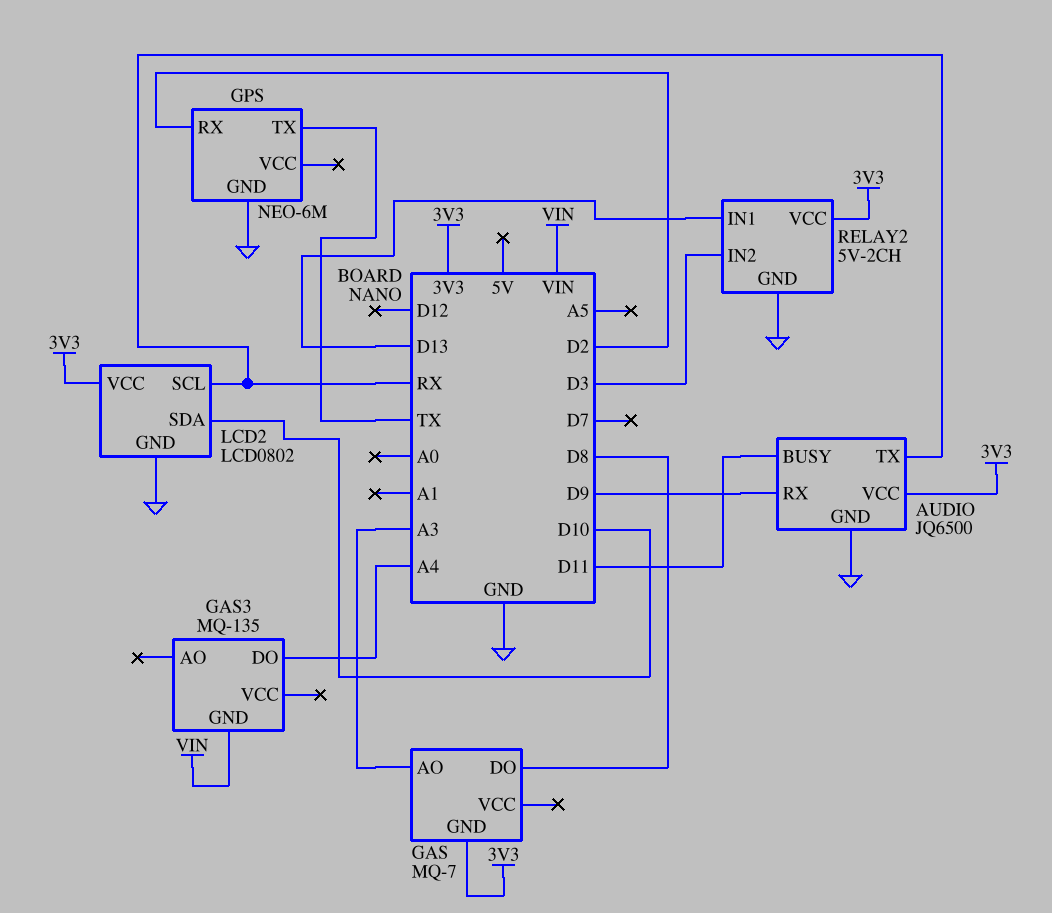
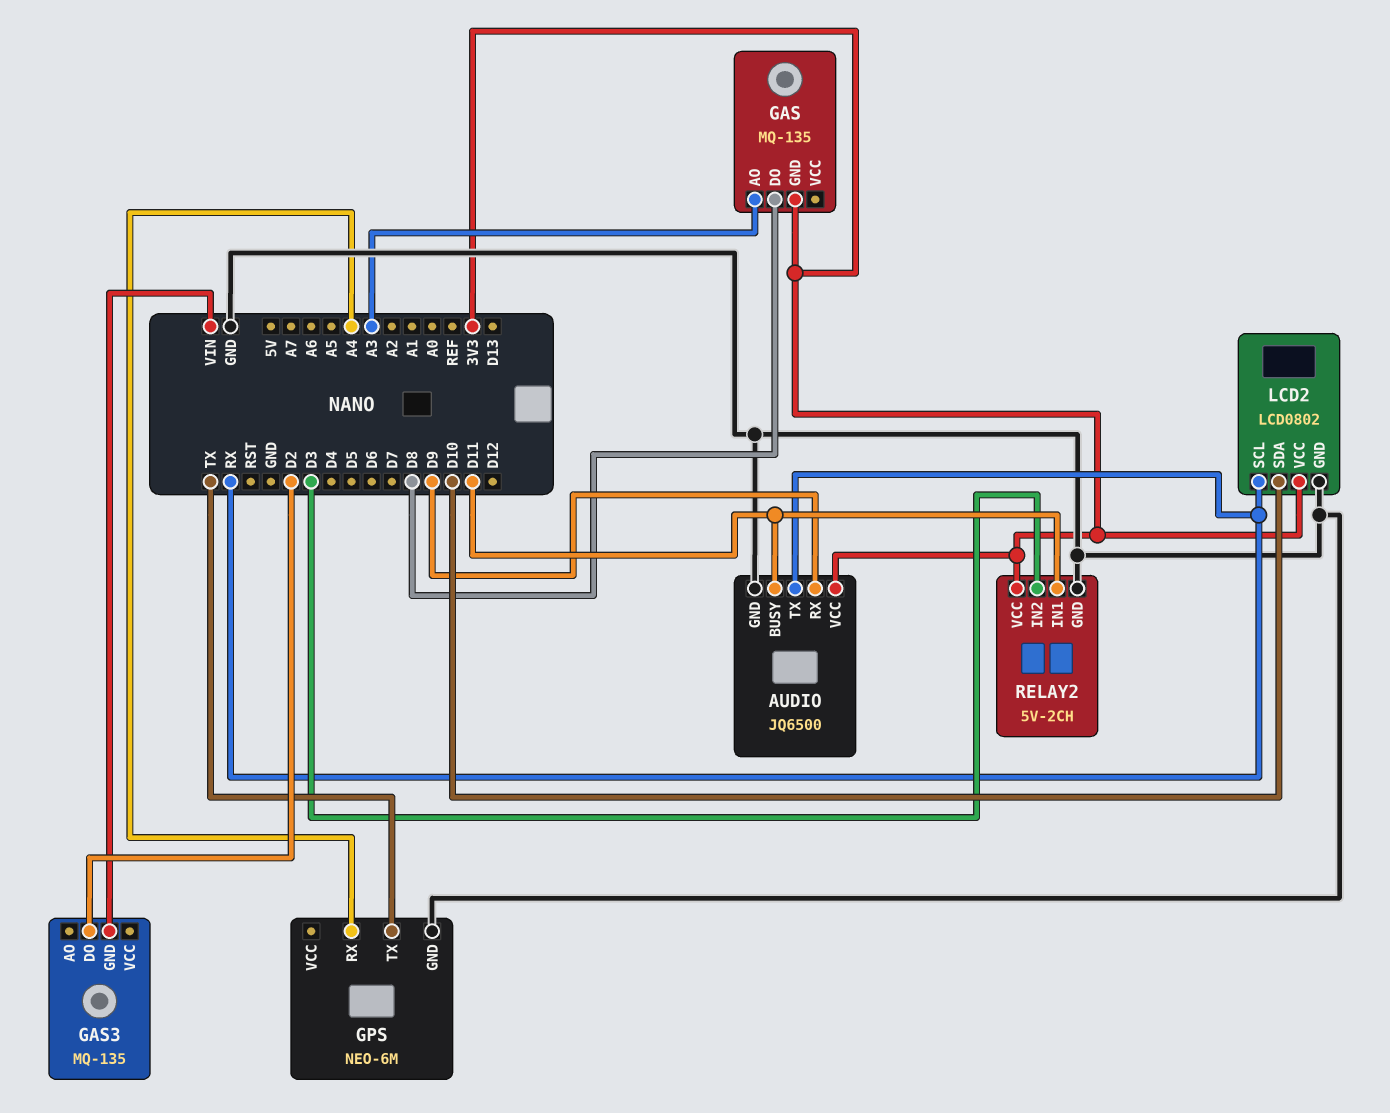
GAS: MQ-7 -> MQ-135
GAS3 pin DO: A4 -> D2
GPS pin RX: D2 -> A4
RELAY2 pin IN1: D13 -> D11

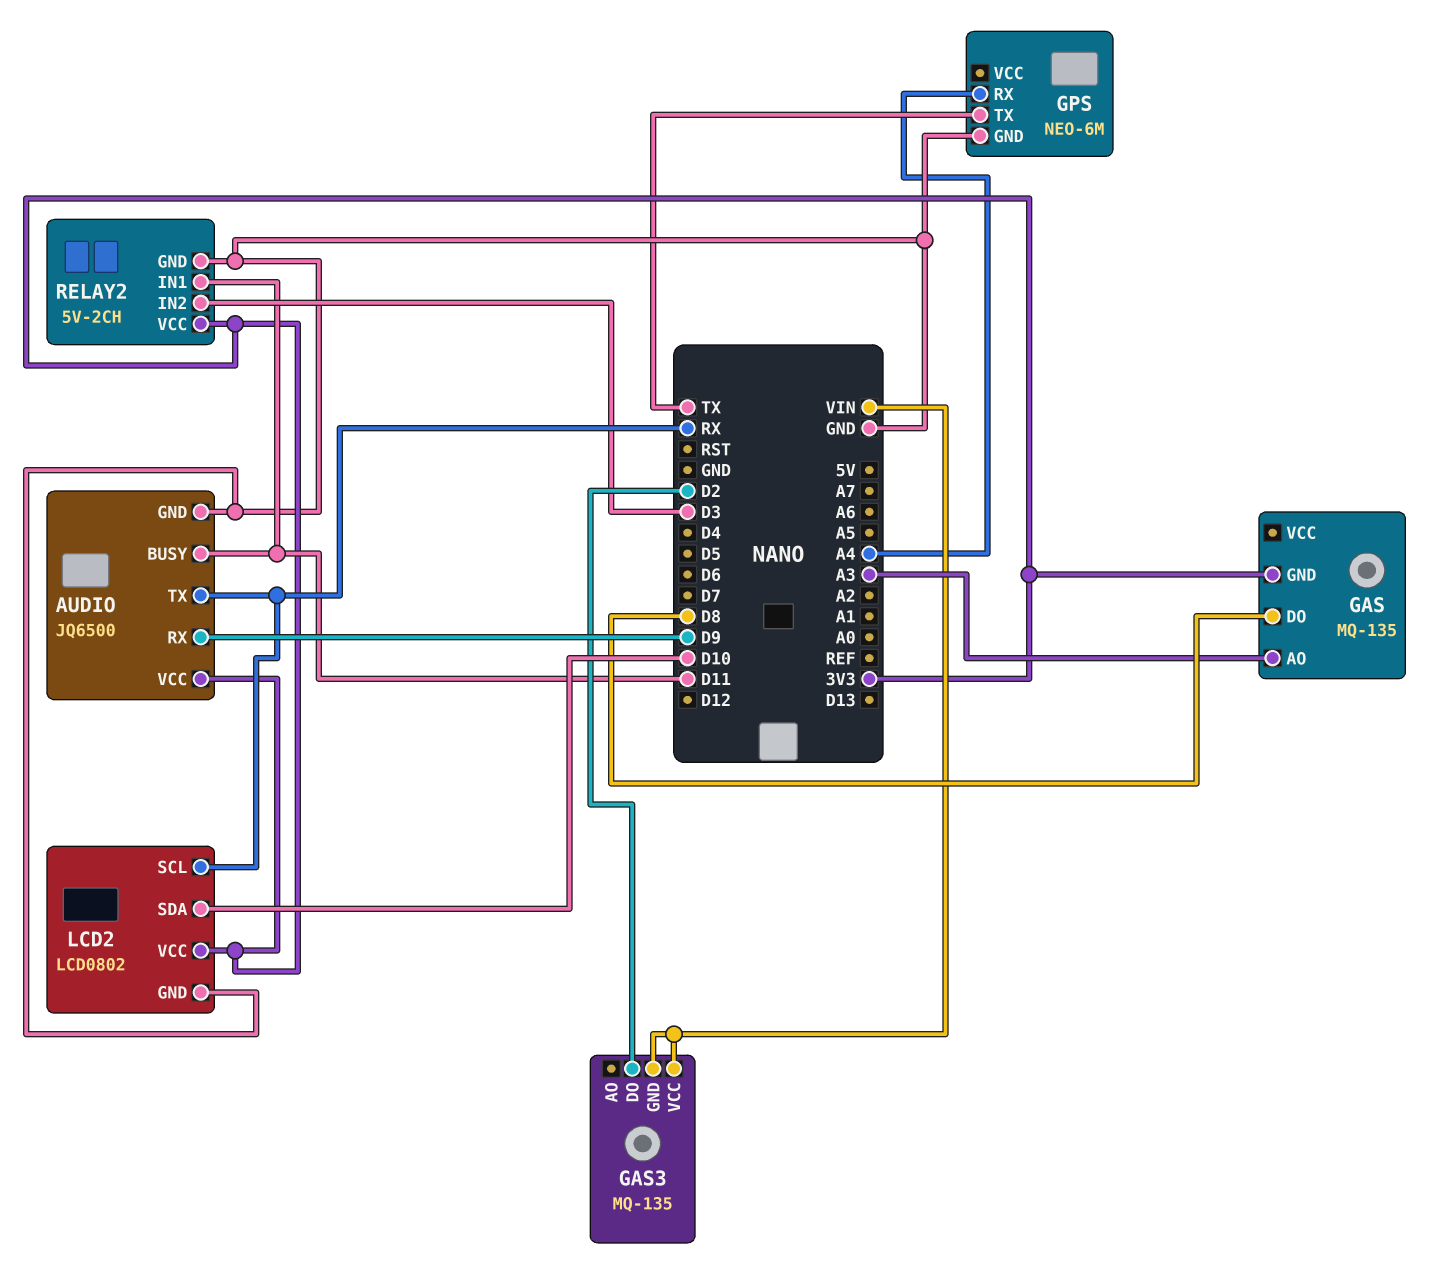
GAS3 pin VCC: none -> VIN

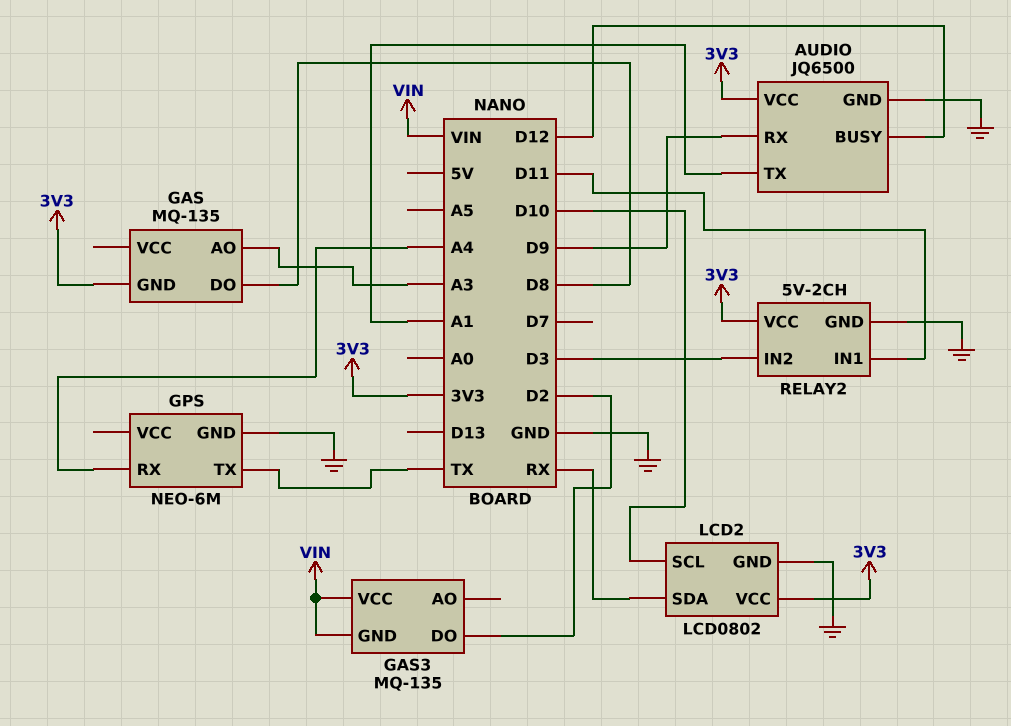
AUDIO pin BUSY: D11 -> D12
AUDIO pin TX: RX -> A1
LCD2 pin SCL: RX -> D10
LCD2 pin SDA: D10 -> RX

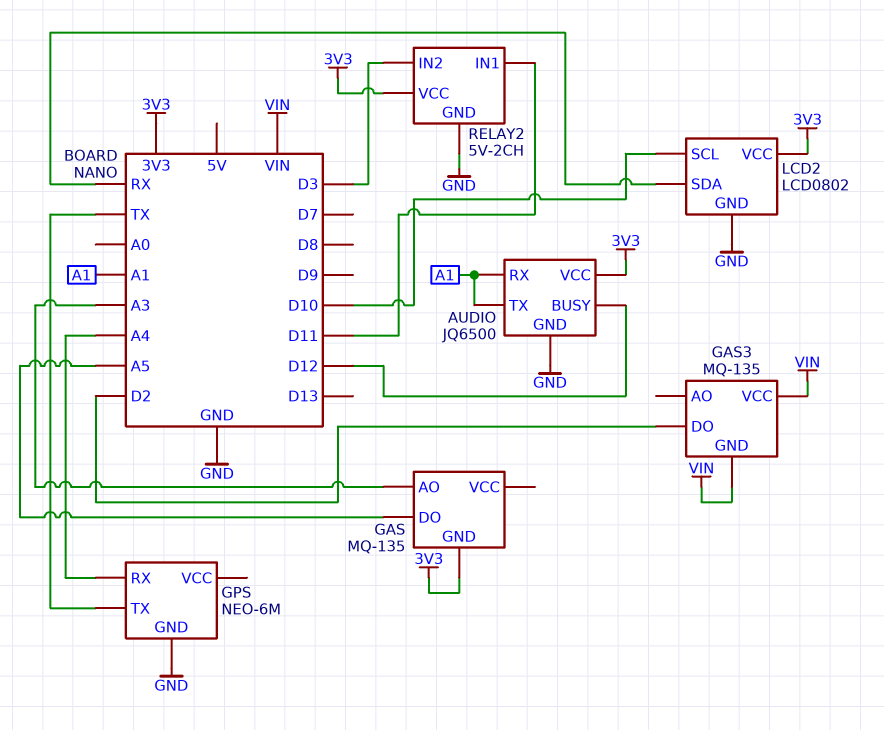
AUDIO pin RX: D9 -> A1
GAS pin DO: D8 -> A5

